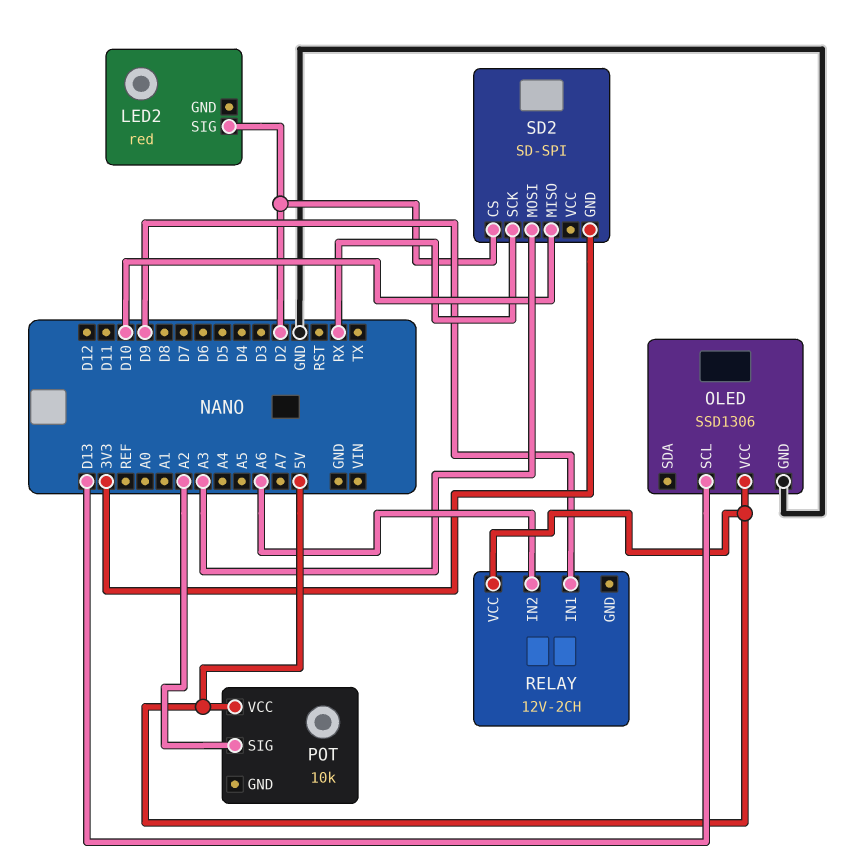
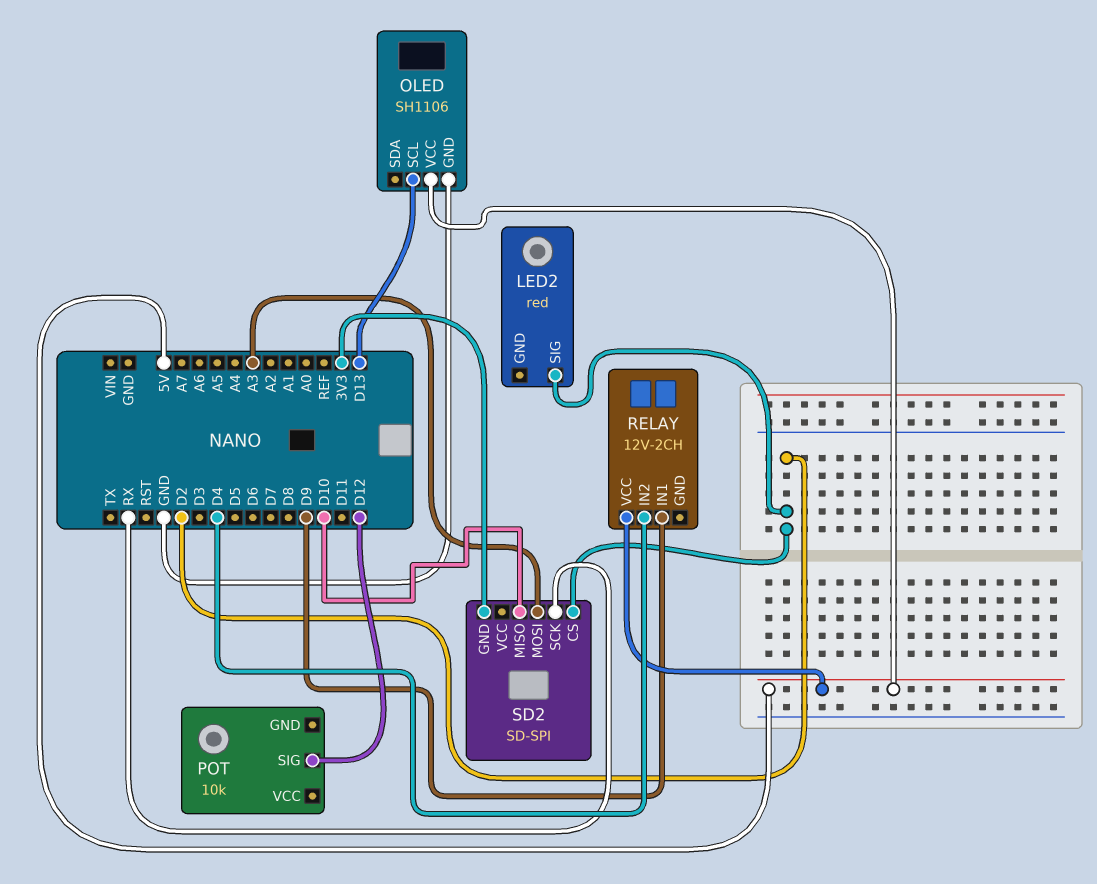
OLED: SSD1306 -> SH1106
POT pin SIG: A2 -> D12
POT pin VCC: 5V -> none
RELAY pin IN2: A6 -> D4

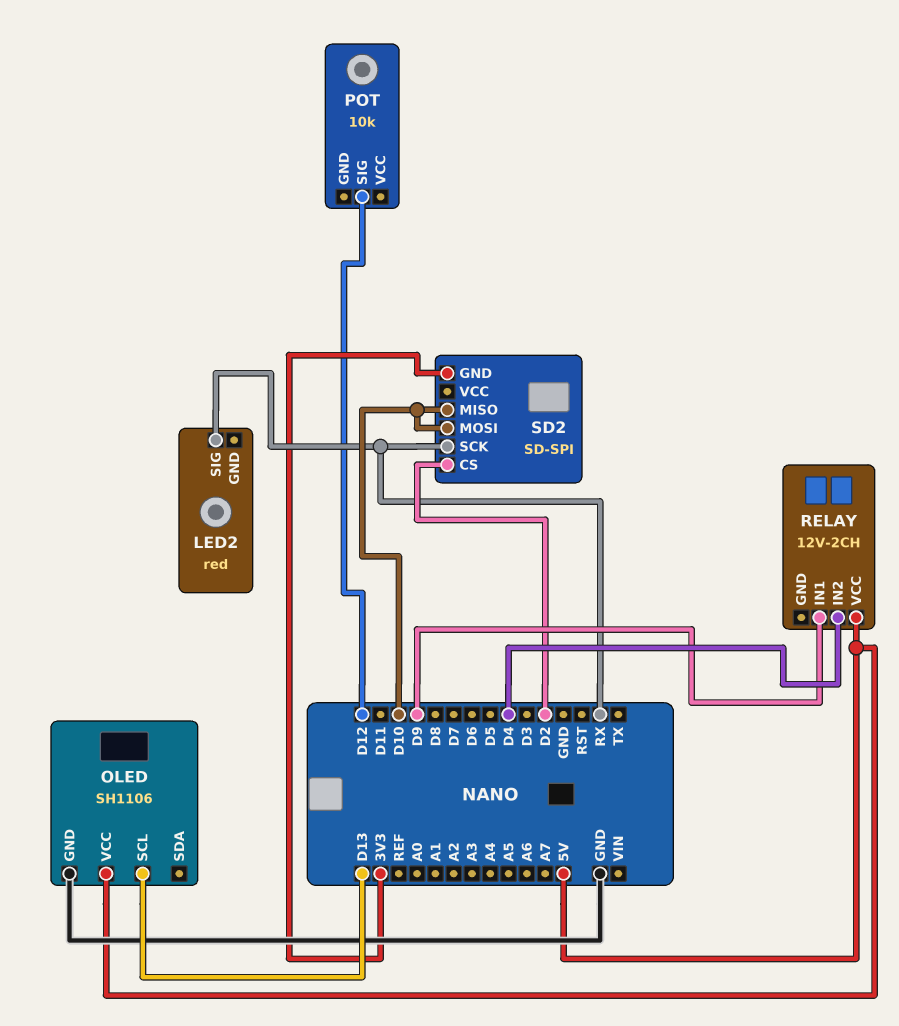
LED2 pin SIG: D2 -> RX
SD2 pin MOSI: A3 -> D10

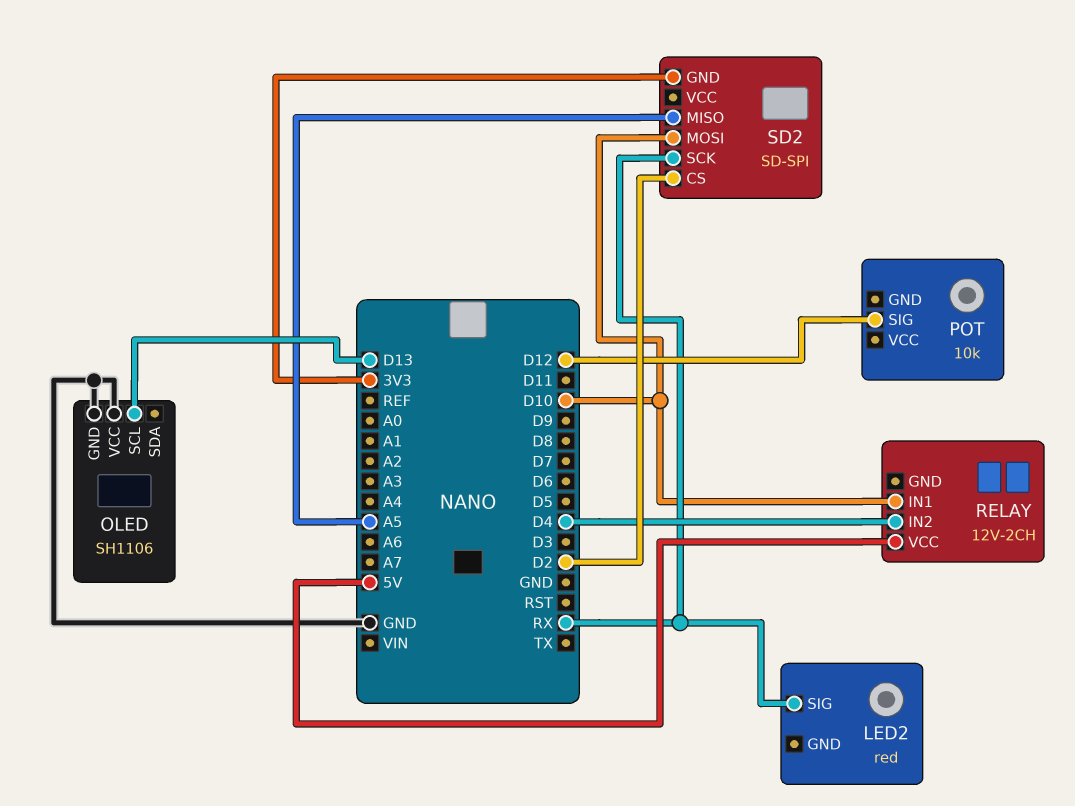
OLED pin VCC: 5V -> GND
RELAY pin IN1: D9 -> D10
SD2 pin MISO: D10 -> A5

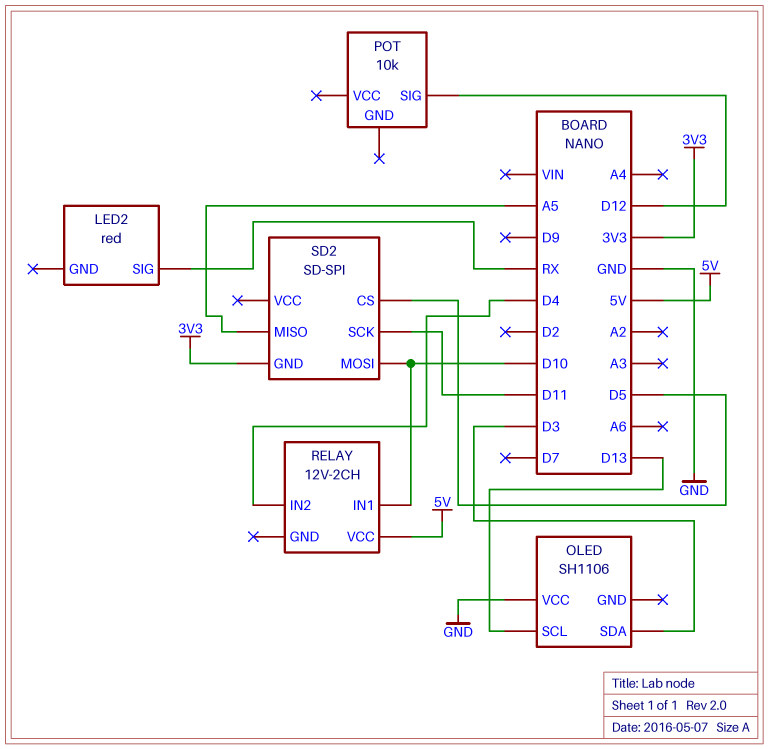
OLED pin GND: GND -> none
OLED pin SDA: none -> D3
SD2 pin CS: D2 -> D5
SD2 pin SCK: RX -> D11

